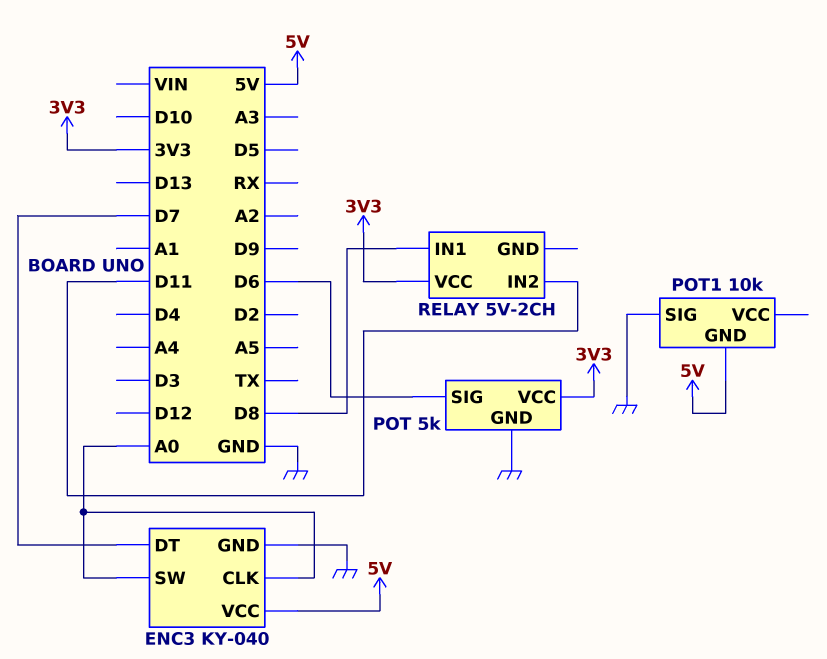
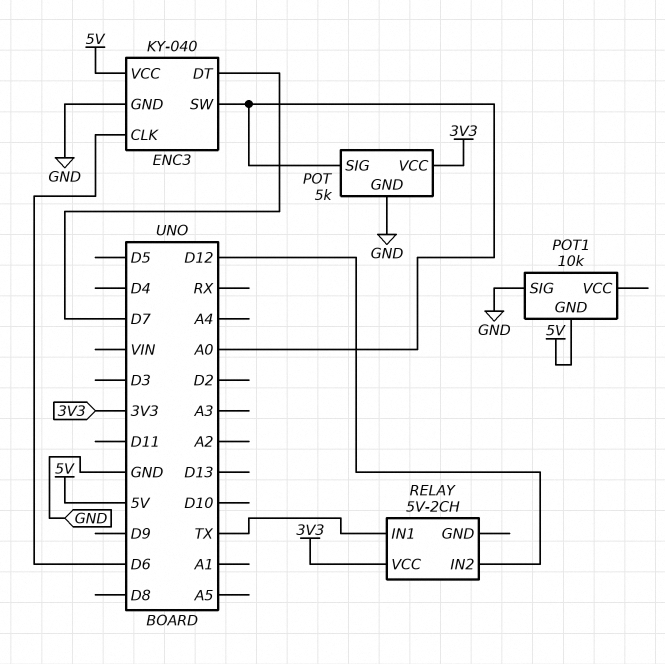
ENC3 pin CLK: A0 -> D6
POT pin SIG: D6 -> A0
RELAY pin IN1: D8 -> TX
RELAY pin IN2: D11 -> D12

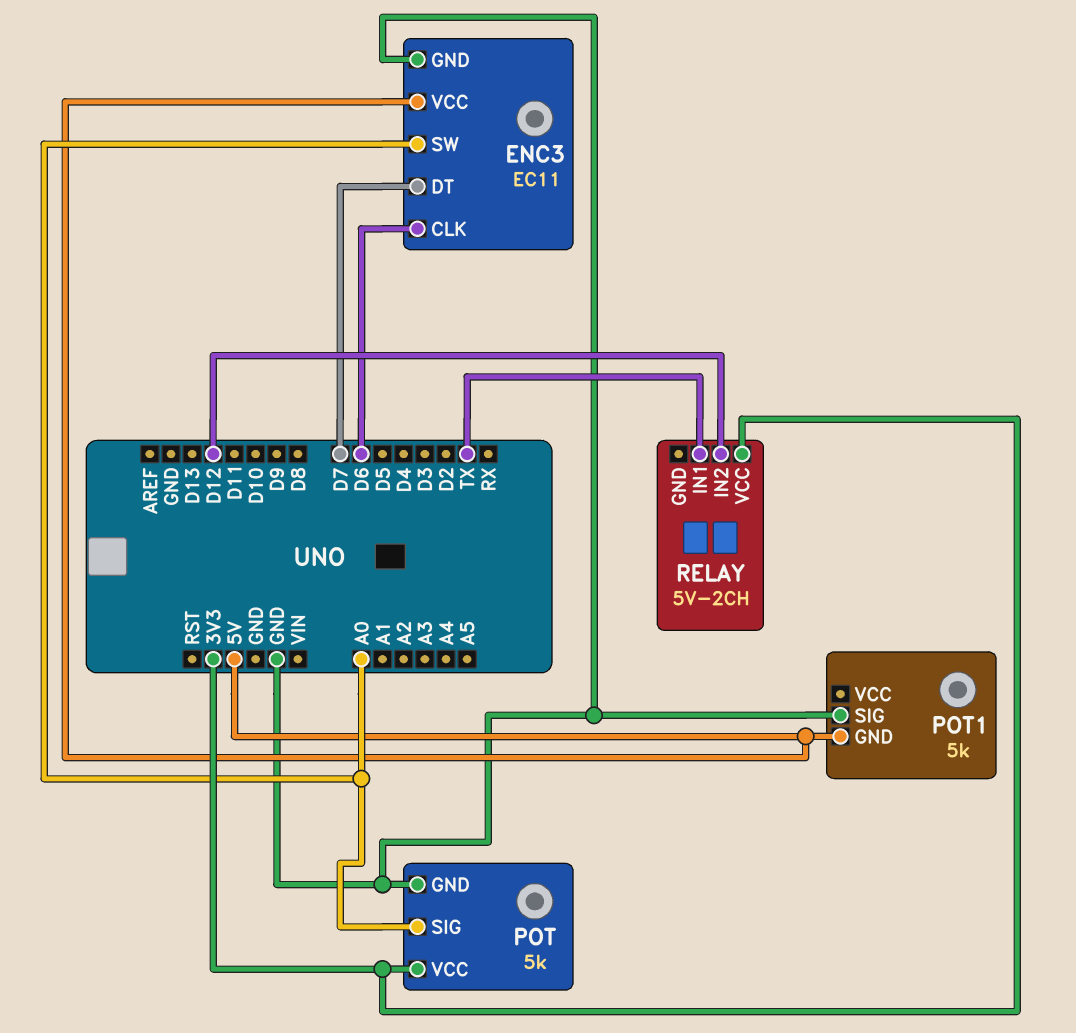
ENC3: KY-040 -> EC11
POT1: 10k -> 5k

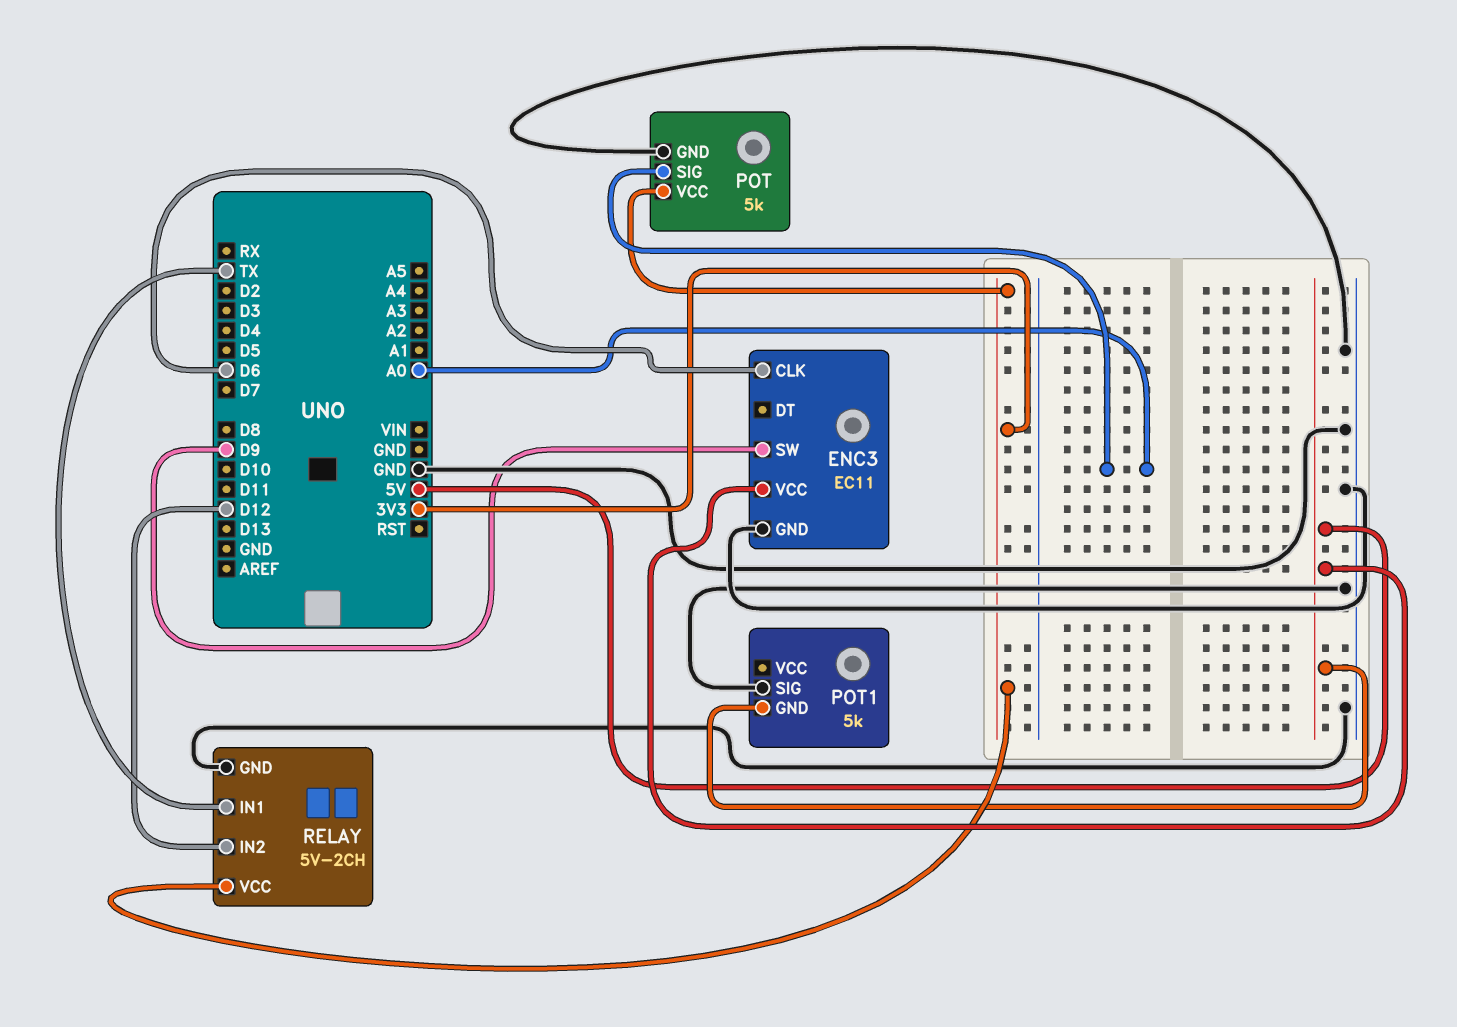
ENC3 pin DT: D7 -> none
ENC3 pin SW: A0 -> D9
RELAY pin GND: none -> GND

